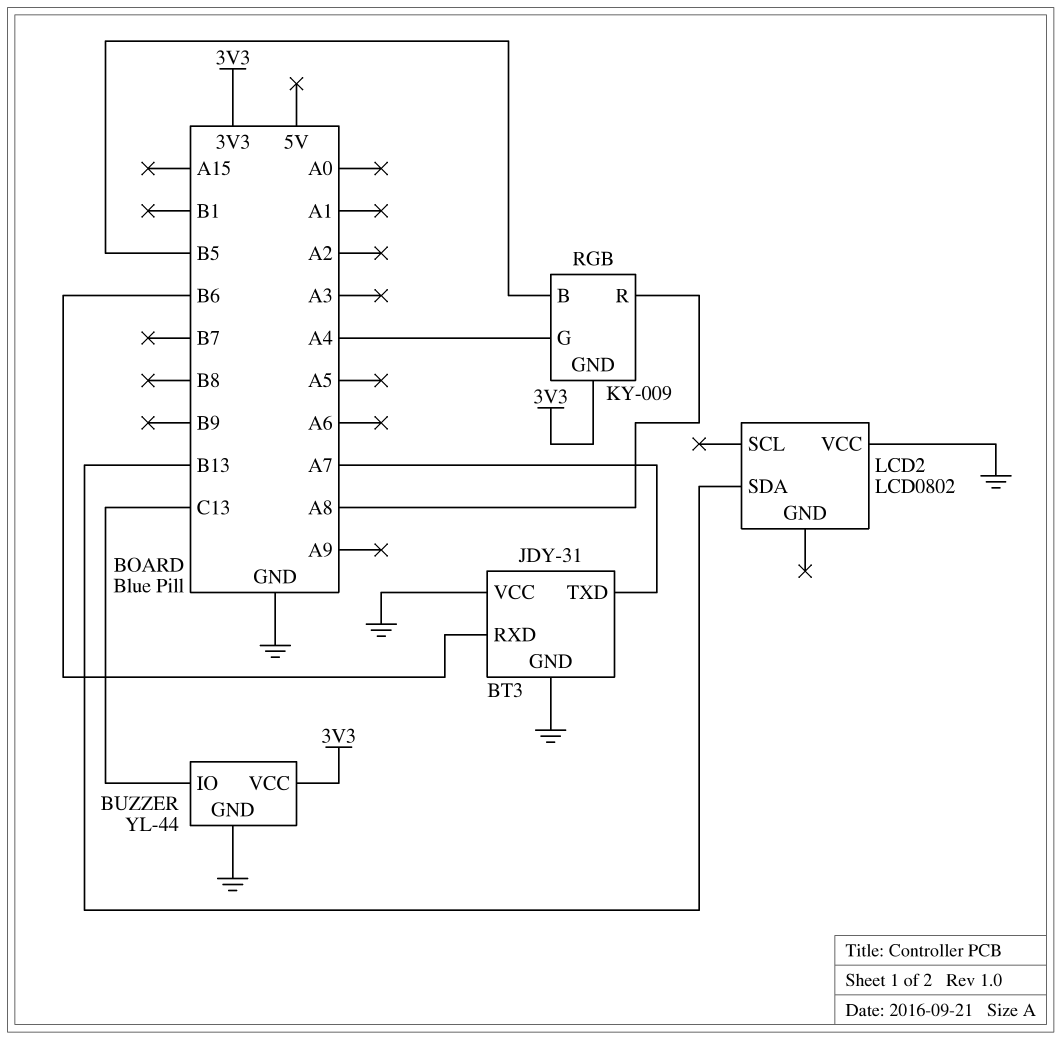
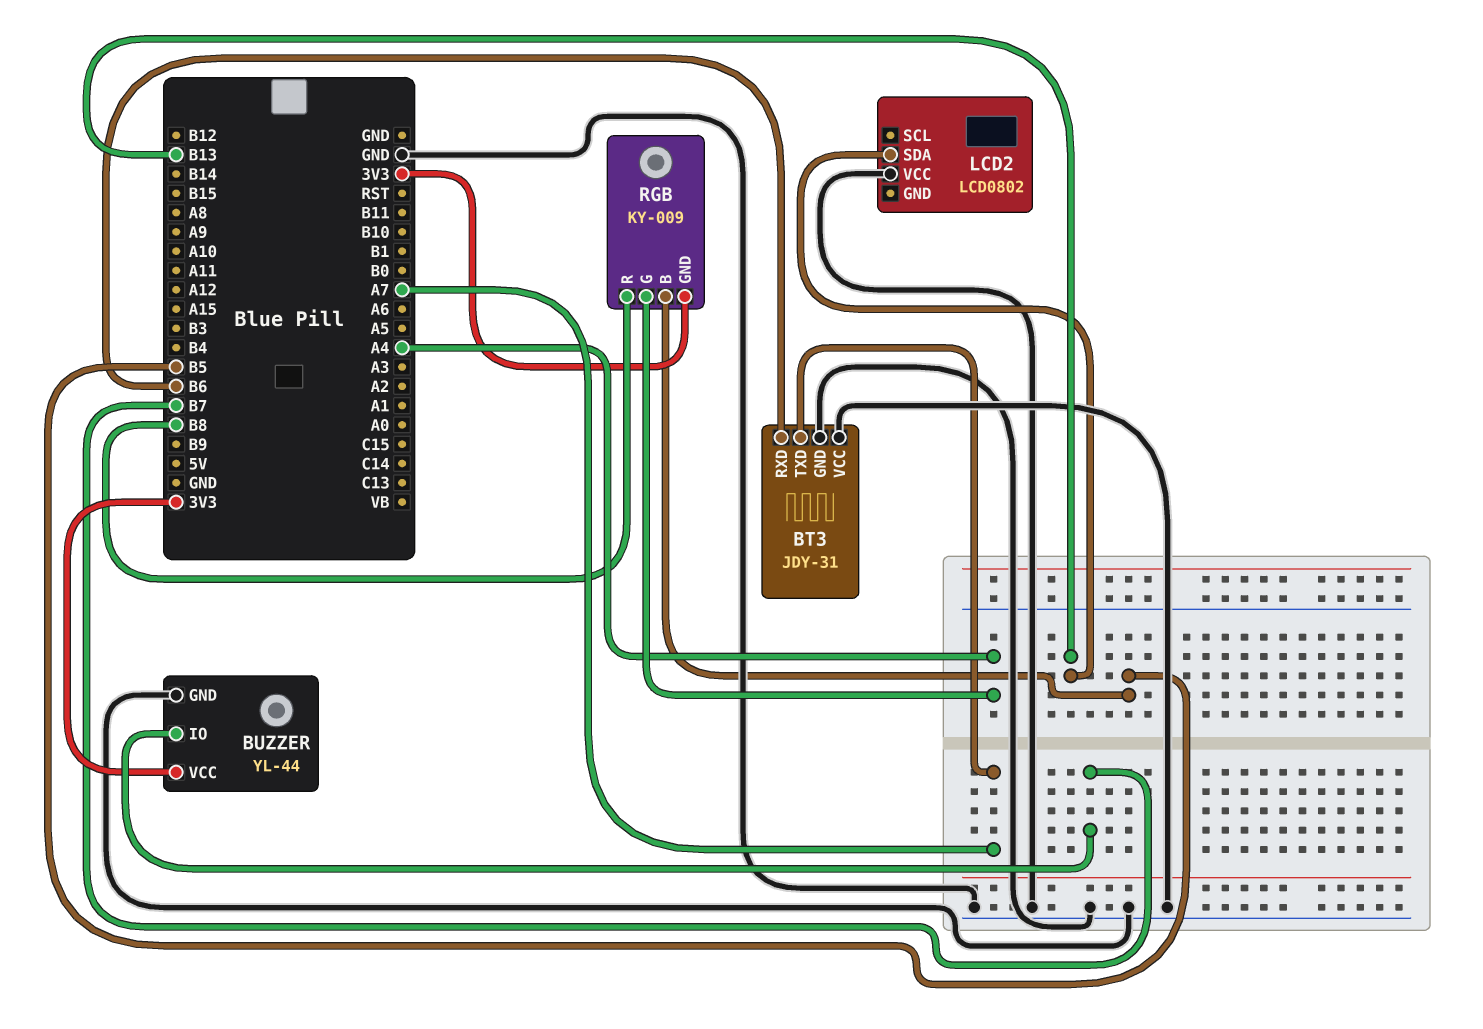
BUZZER pin IO: C13 -> B7
RGB pin R: A8 -> B8

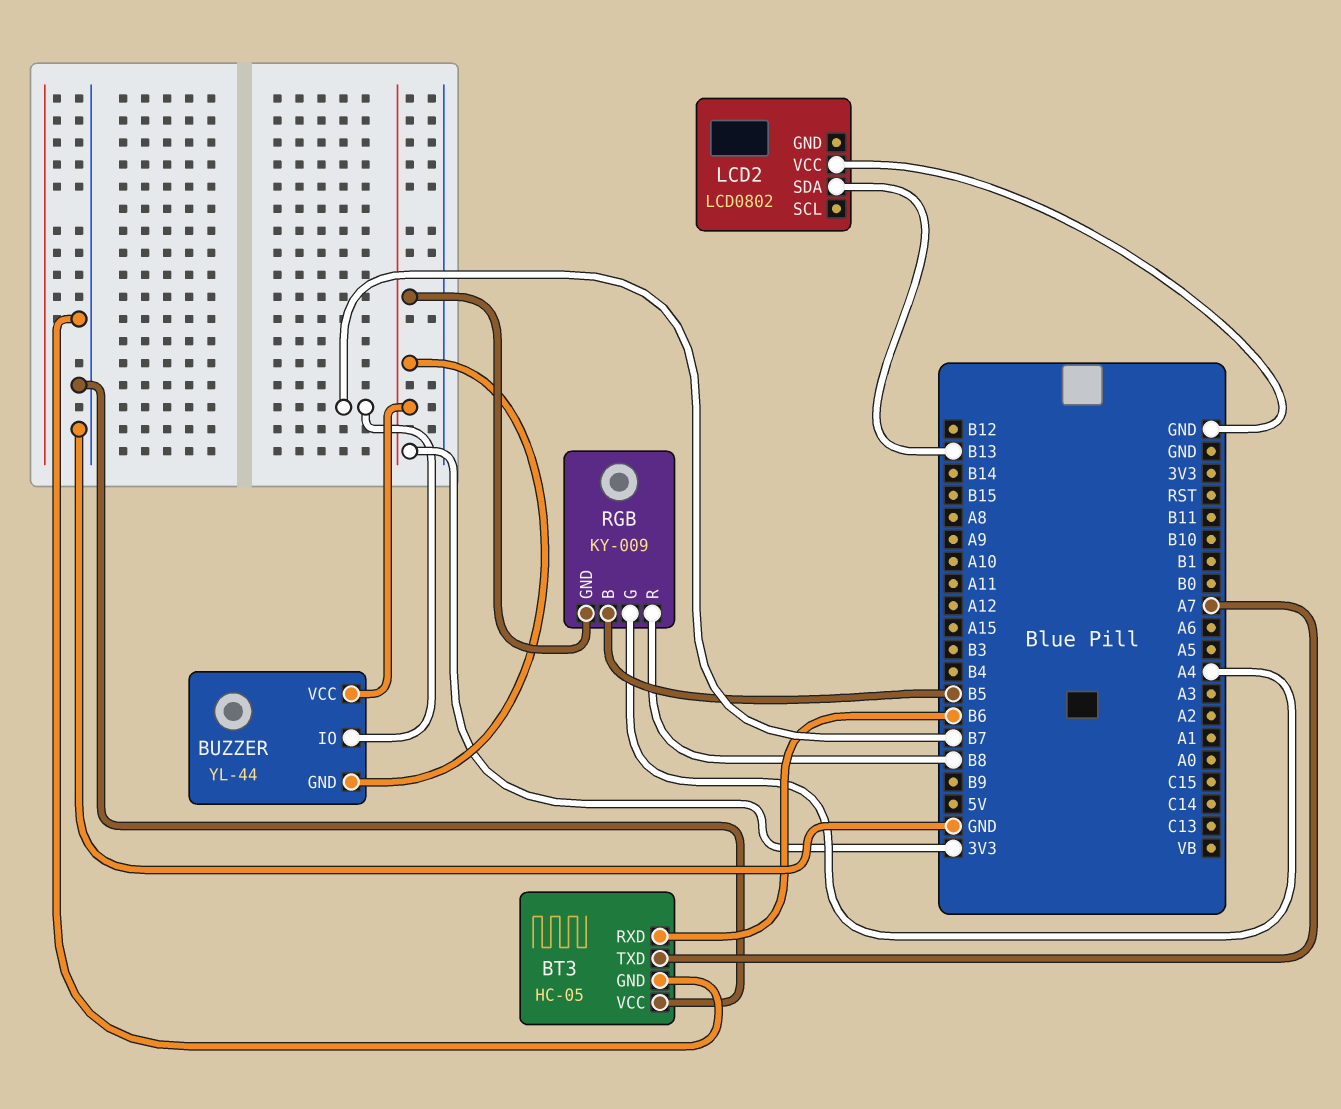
BT3: JDY-31 -> HC-05
BUZZER pin GND: GND -> 3V3

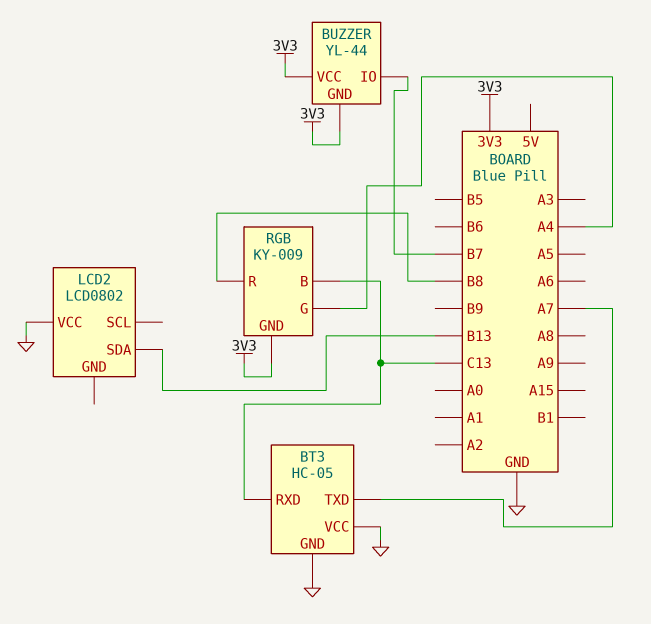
BT3 pin RXD: B6 -> C13
RGB pin B: B5 -> C13

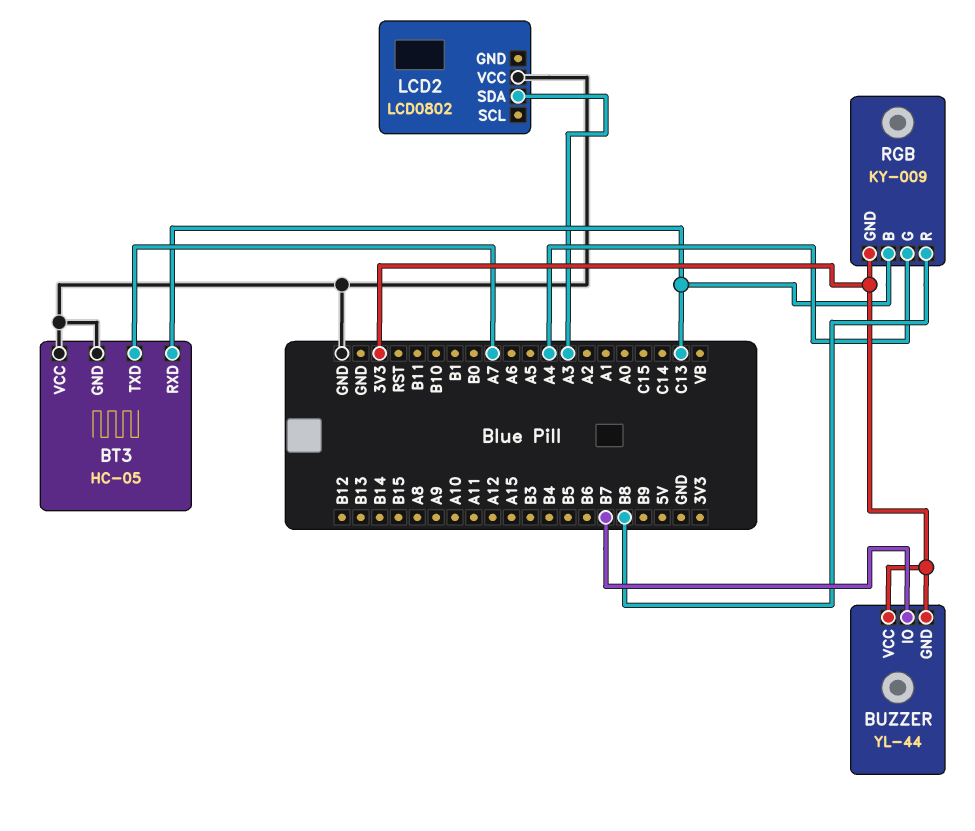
LCD2 pin SDA: B13 -> A3

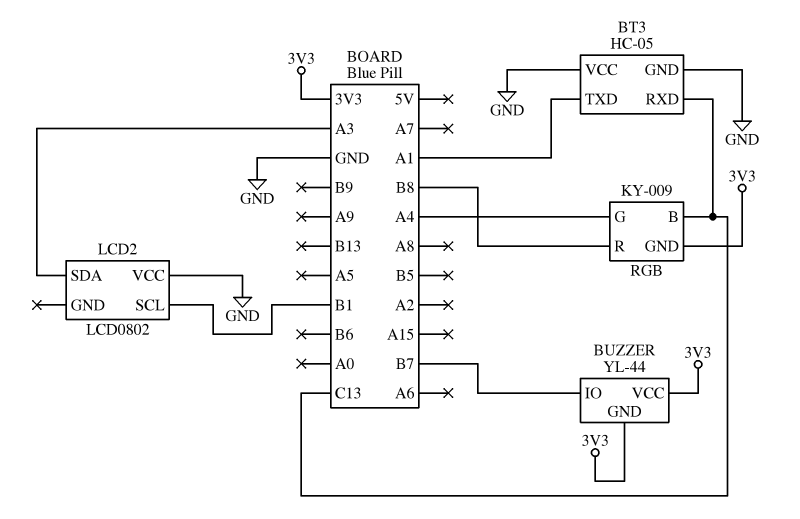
BT3 pin TXD: A7 -> A1
LCD2 pin SCL: none -> B1

